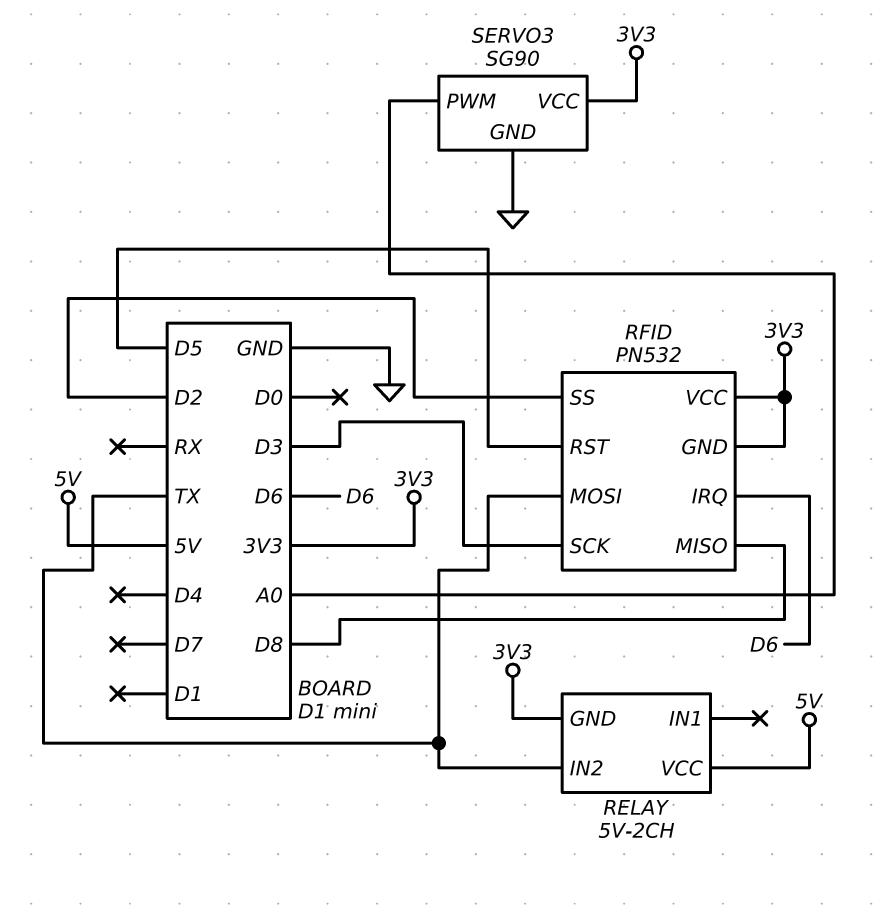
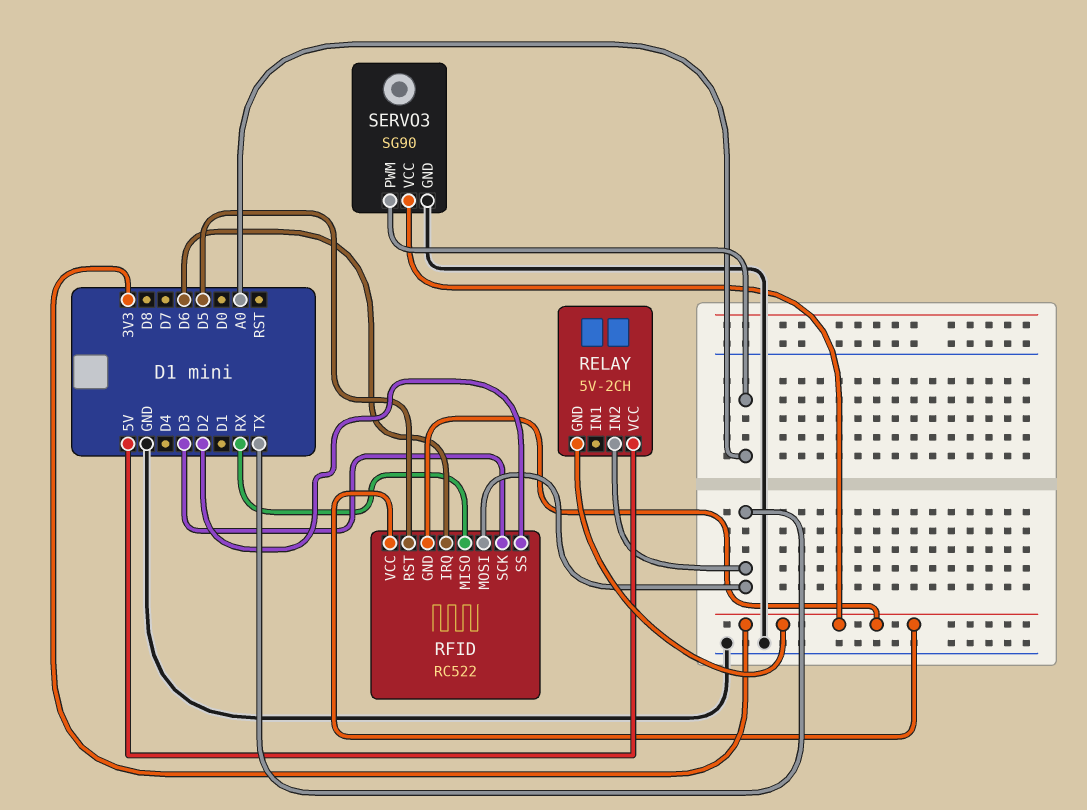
RFID: PN532 -> RC522
RFID pin MISO: D8 -> RX

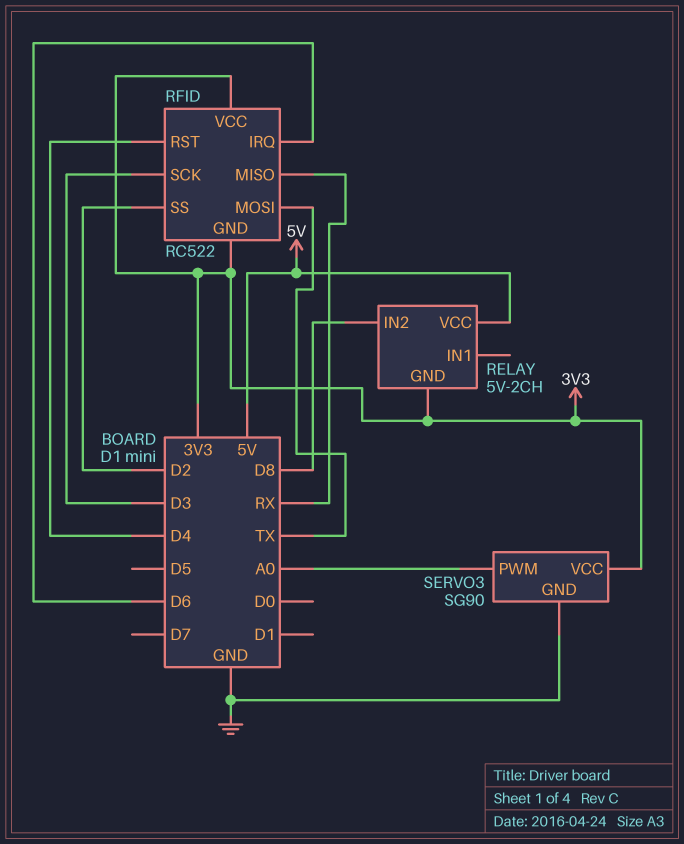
RELAY pin IN2: TX -> D8
RFID pin RST: D5 -> D4

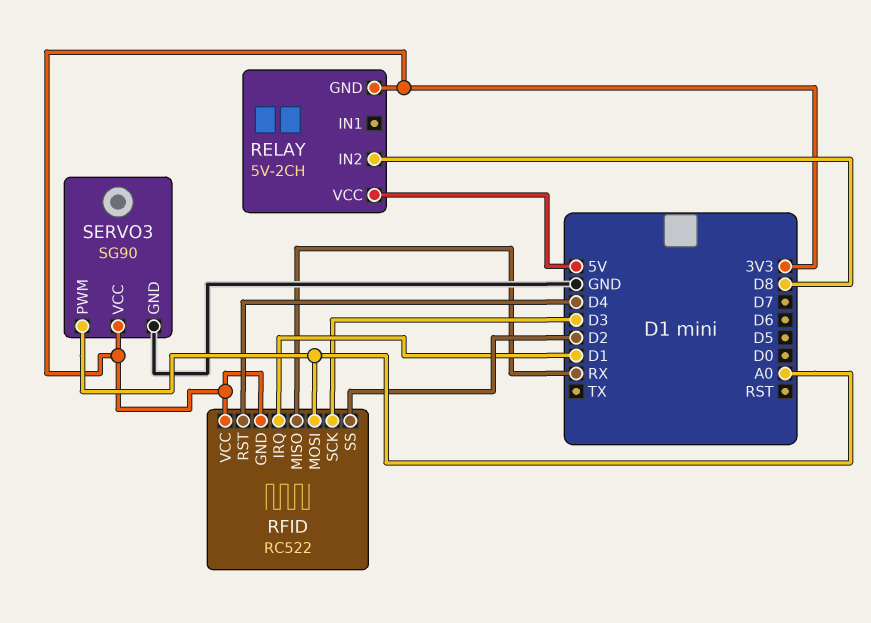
RFID pin IRQ: D6 -> D1
RFID pin MOSI: TX -> A0

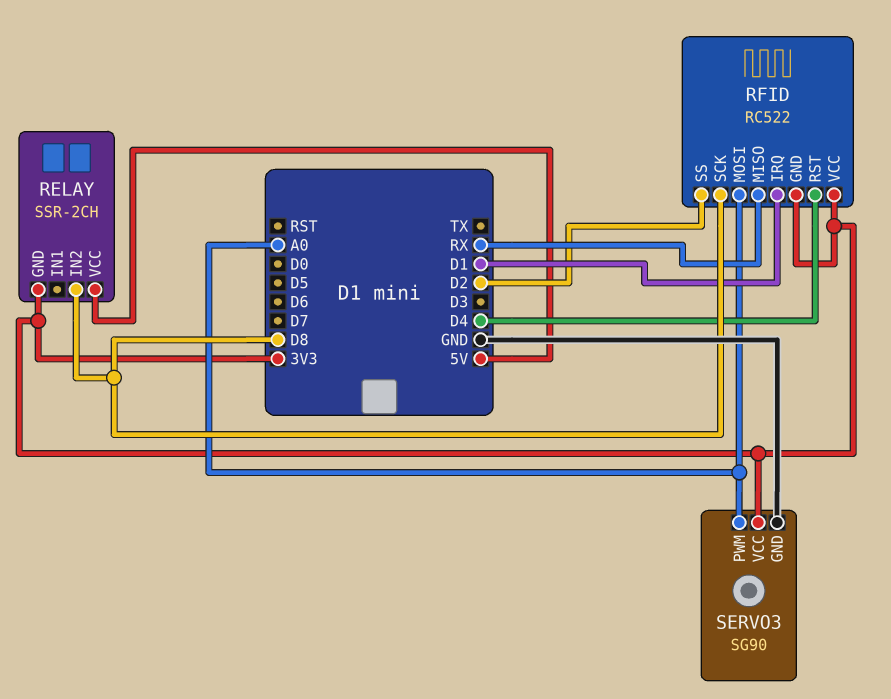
RELAY: 5V-2CH -> SSR-2CH
RFID pin SCK: D3 -> D8

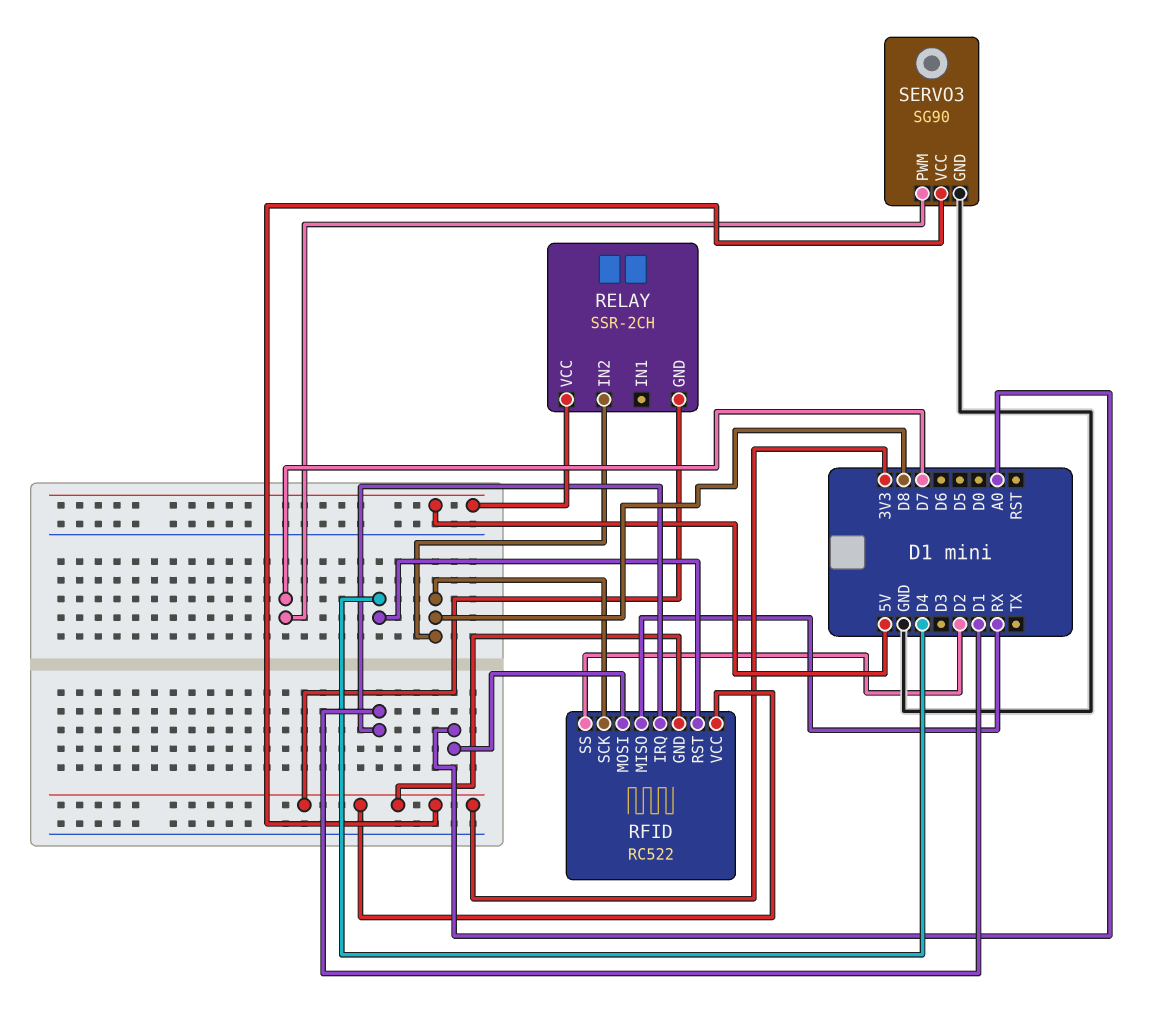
SERVO3 pin PWM: A0 -> D7

